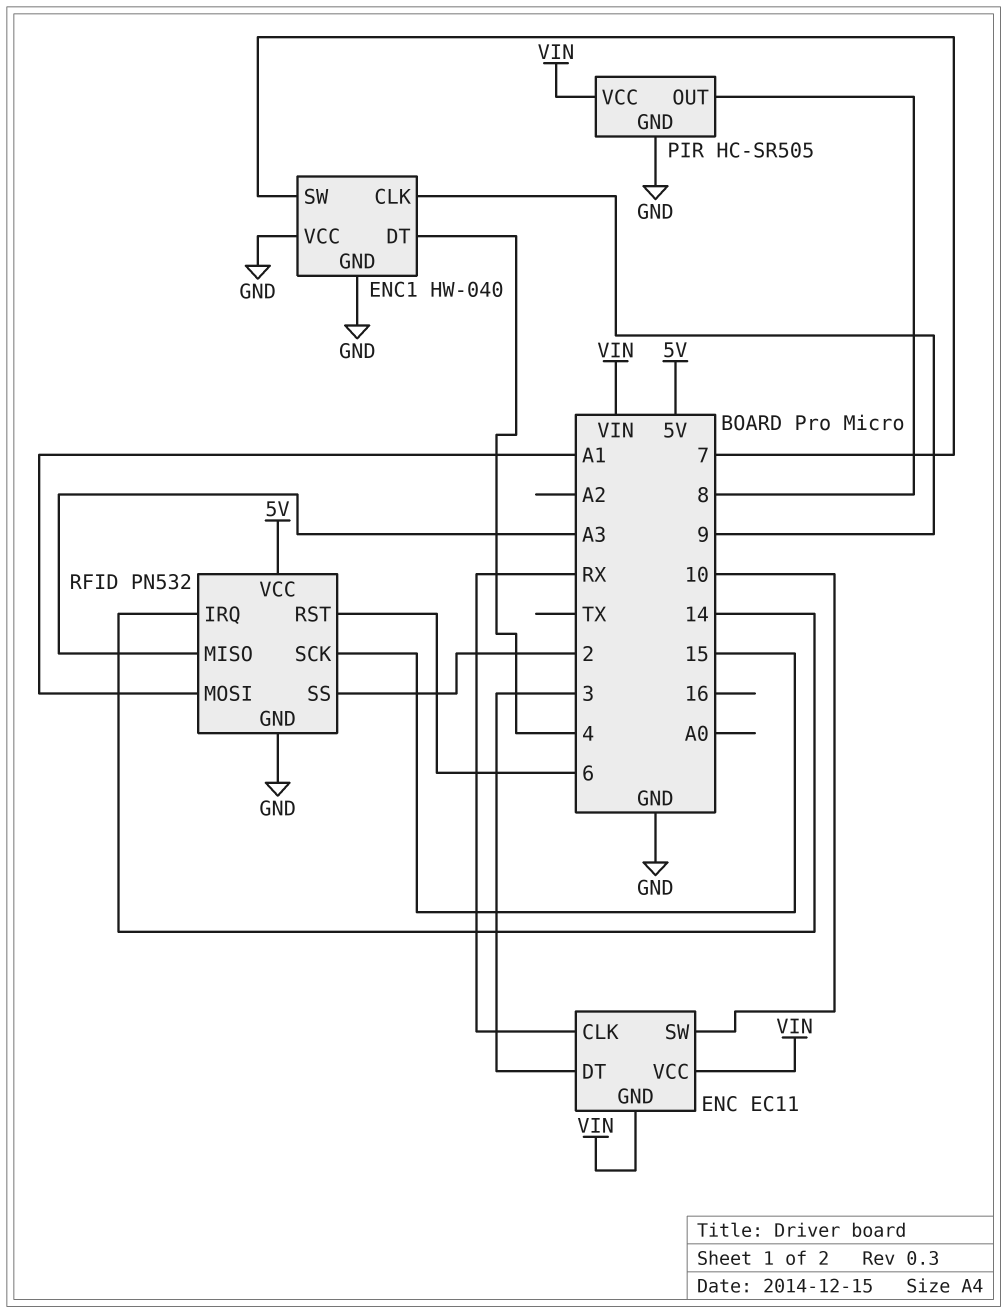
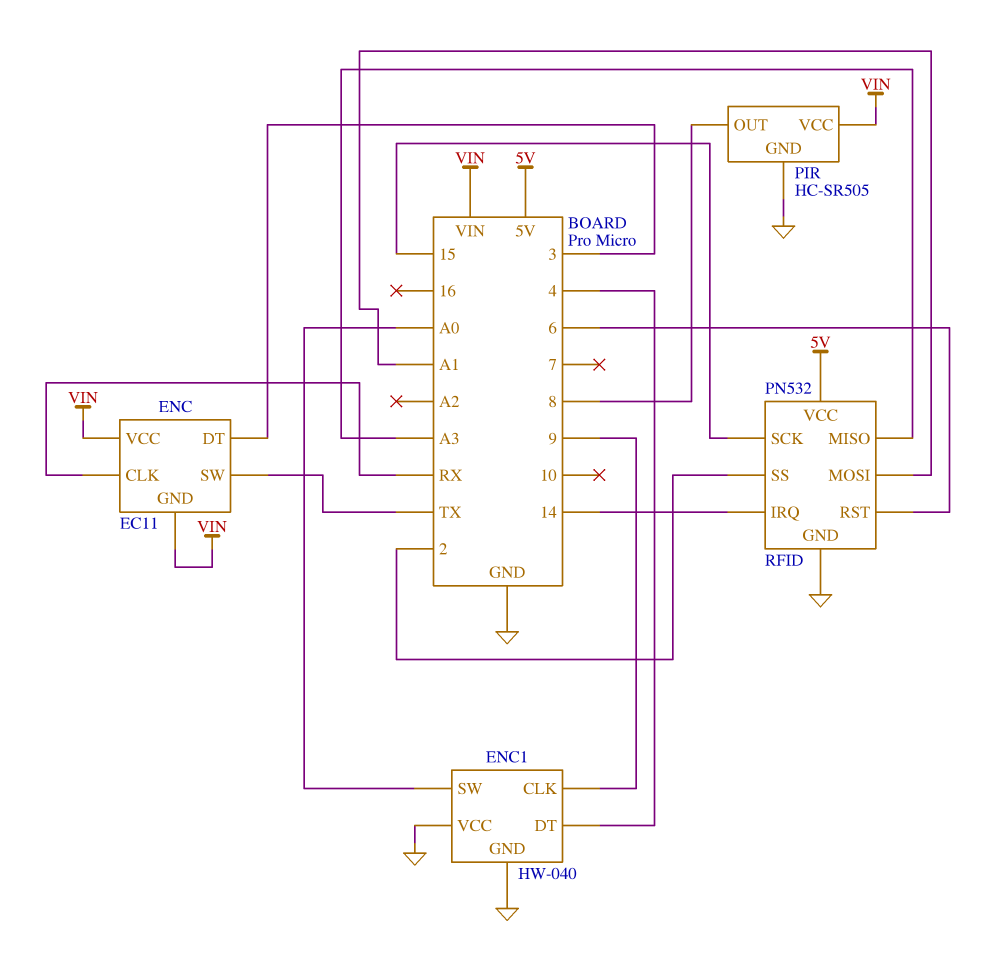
ENC pin SW: 10 -> TX
ENC1 pin SW: 7 -> A0

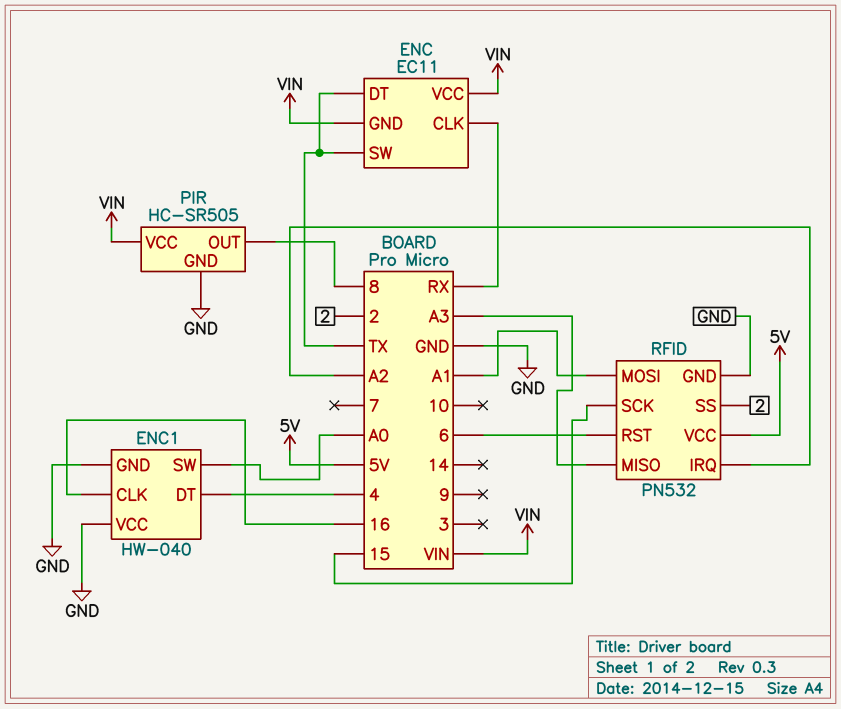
ENC pin DT: 3 -> TX
ENC1 pin CLK: 9 -> 16
RFID pin IRQ: 14 -> A2

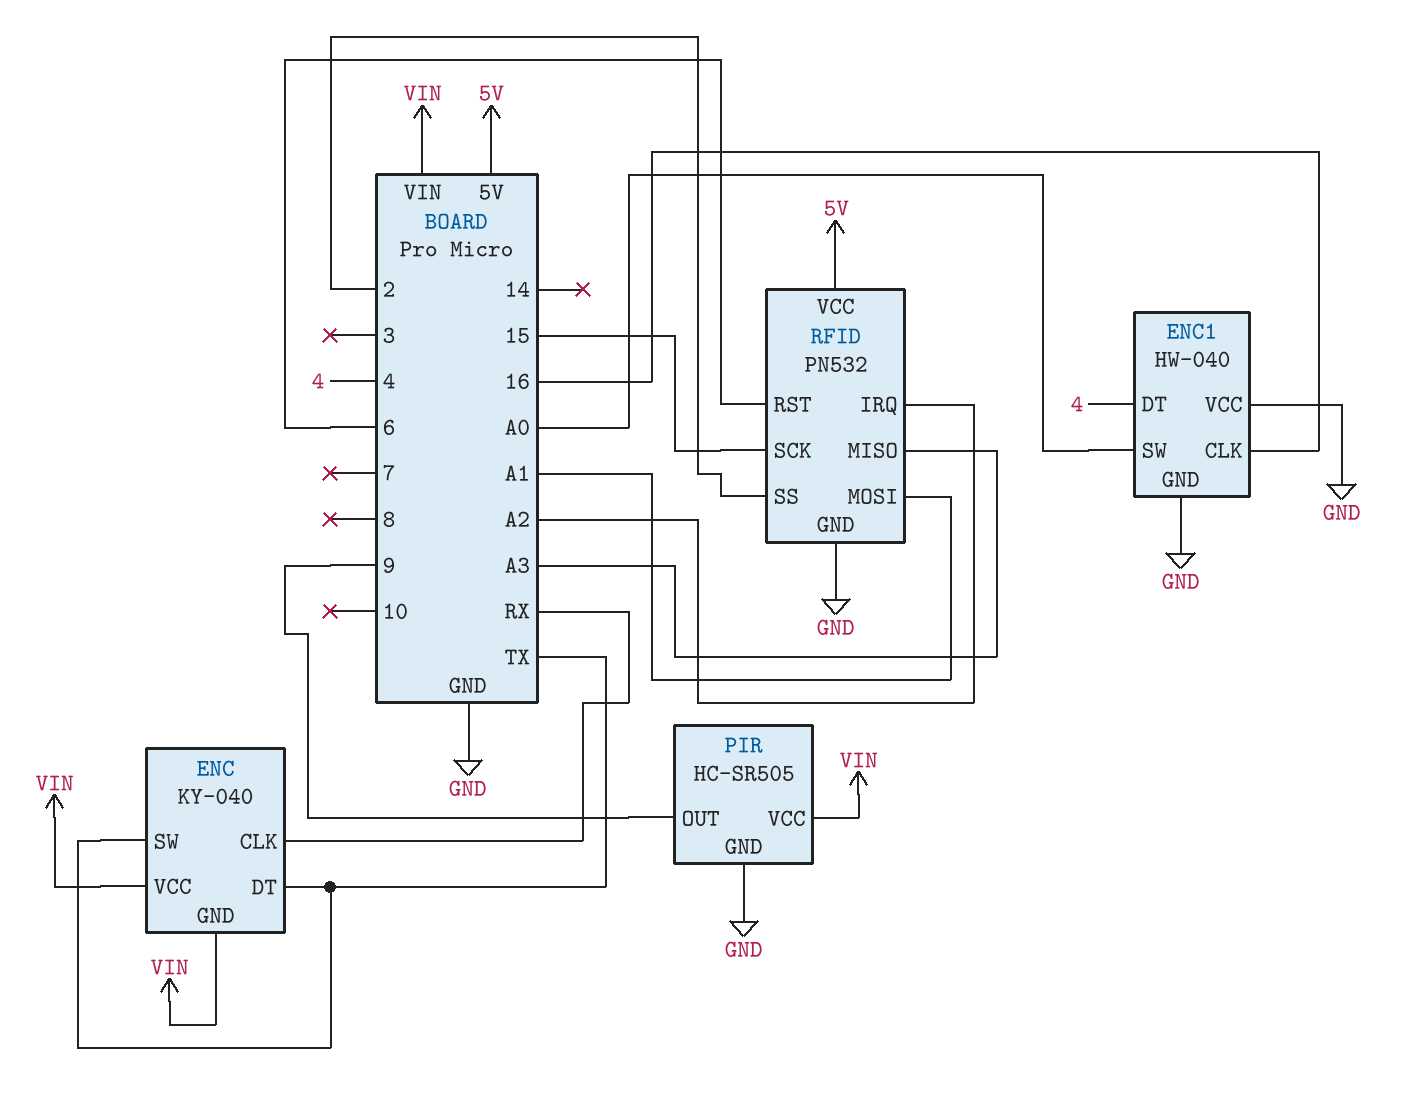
ENC: EC11 -> KY-040
PIR pin OUT: 8 -> 9

